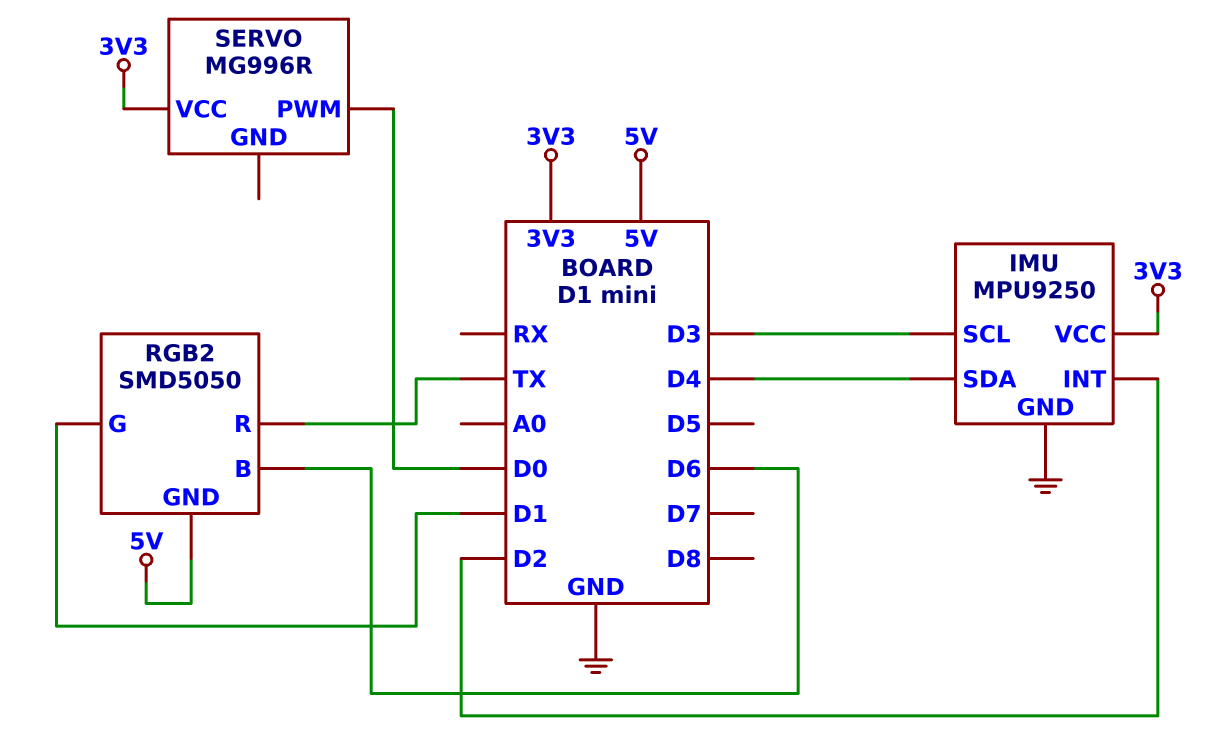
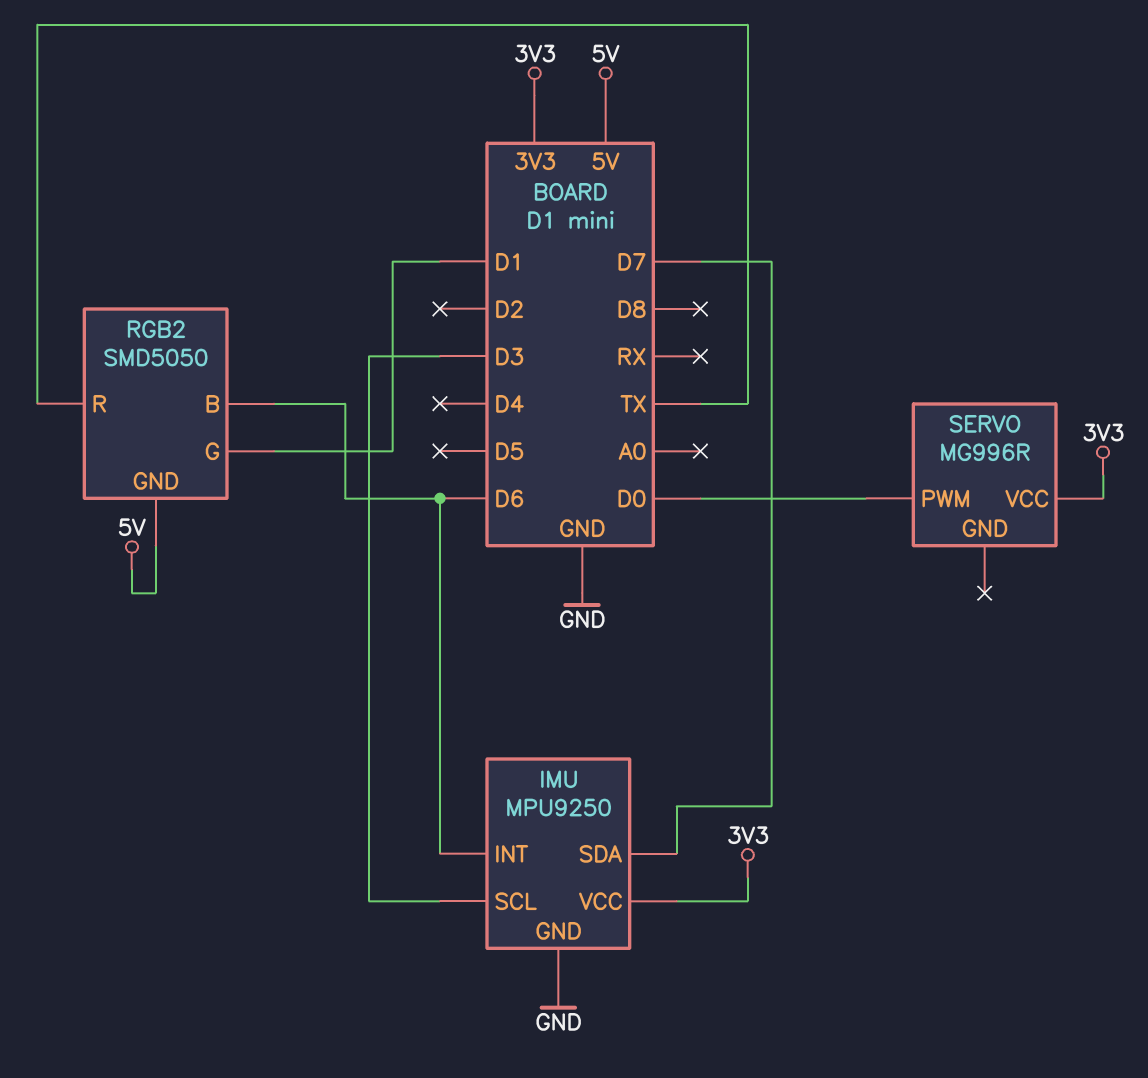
IMU pin INT: D2 -> D6
IMU pin SDA: D4 -> D7

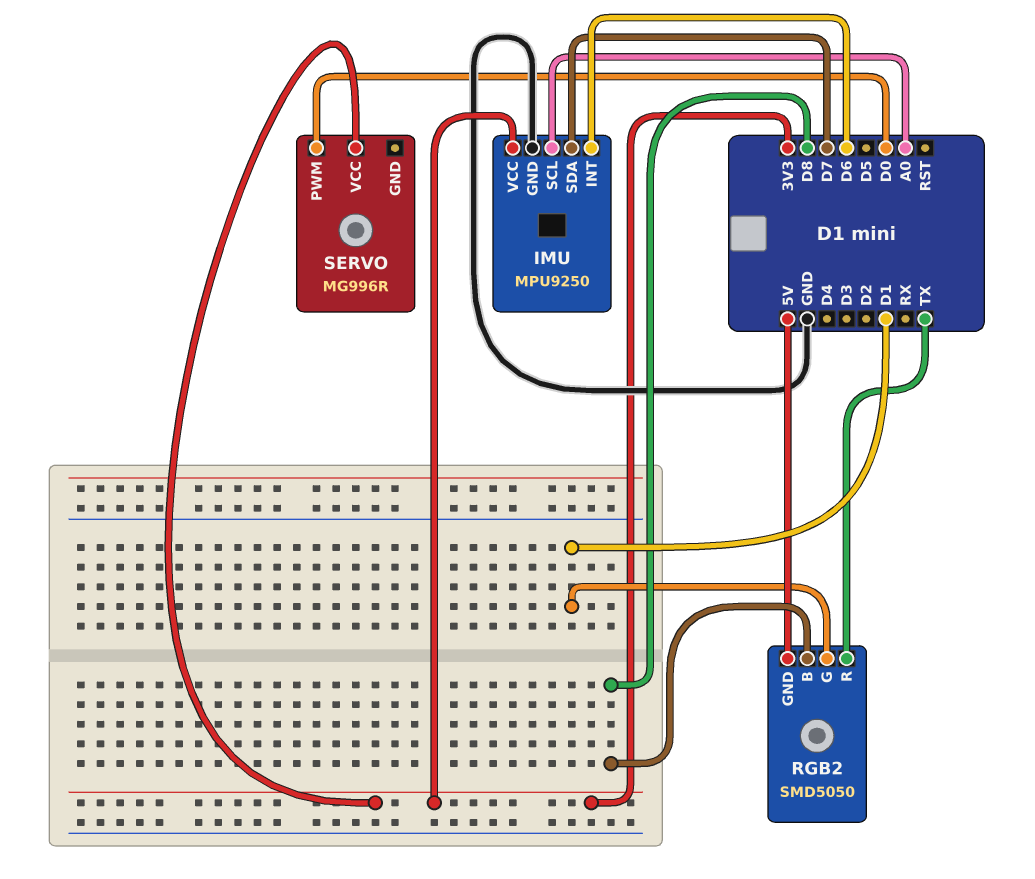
IMU pin SCL: D3 -> A0
RGB2 pin B: D6 -> D8

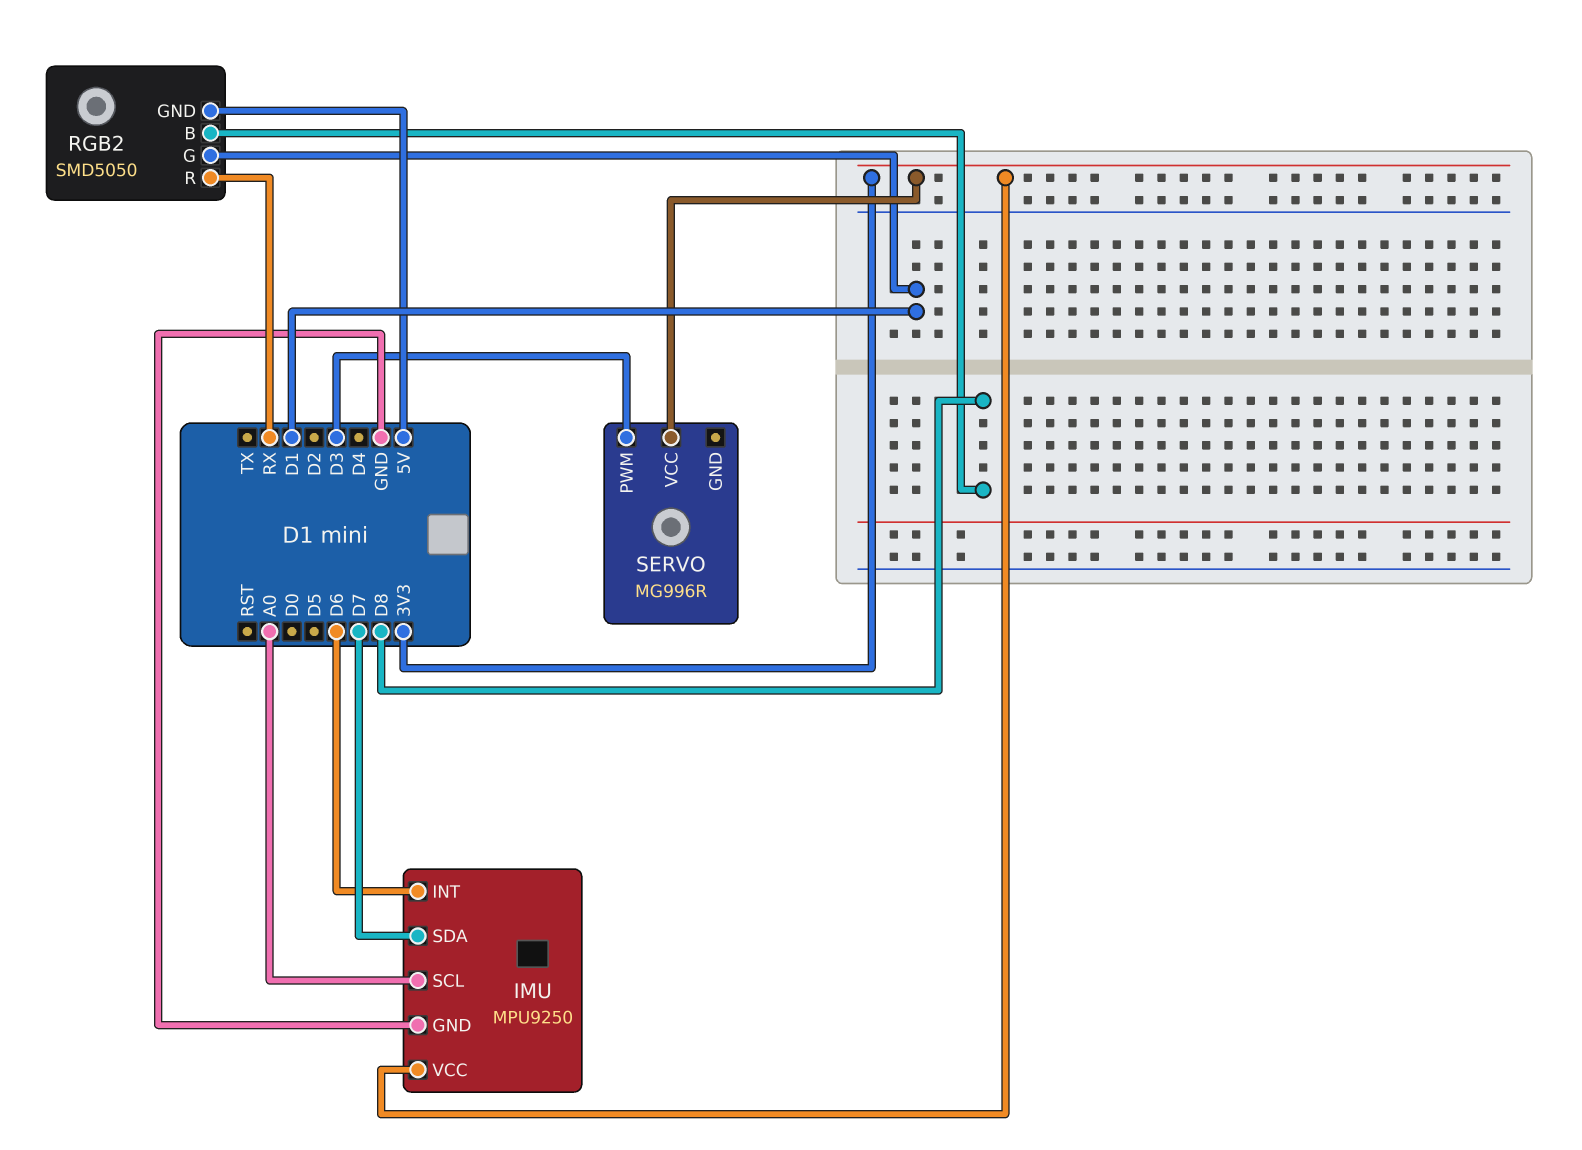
RGB2 pin R: TX -> RX
SERVO pin PWM: D0 -> D3

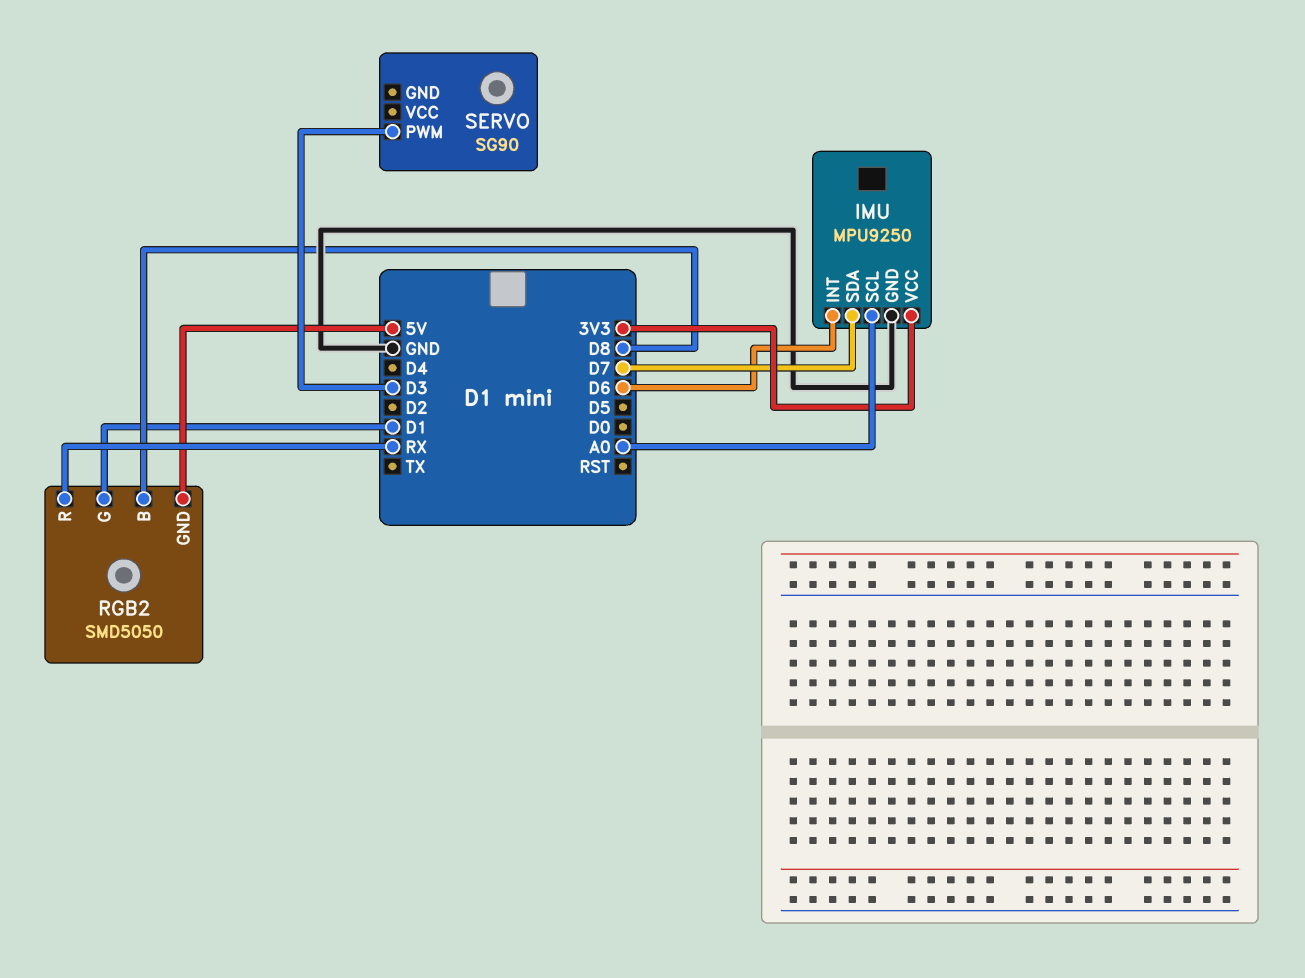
SERVO: MG996R -> SG90
SERVO pin VCC: 3V3 -> none

